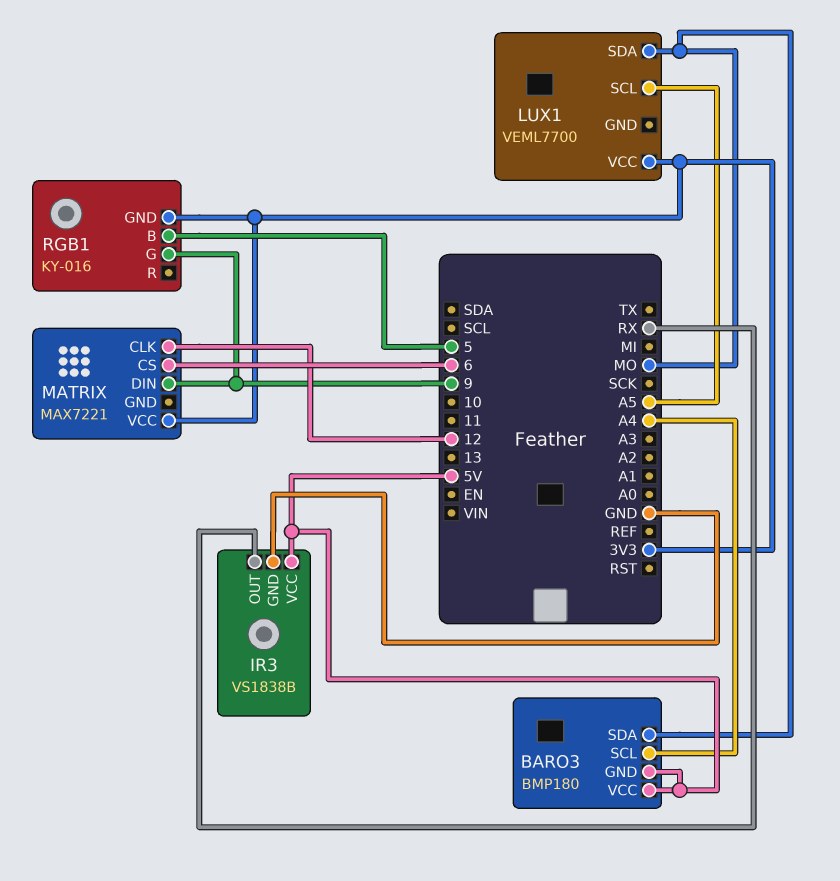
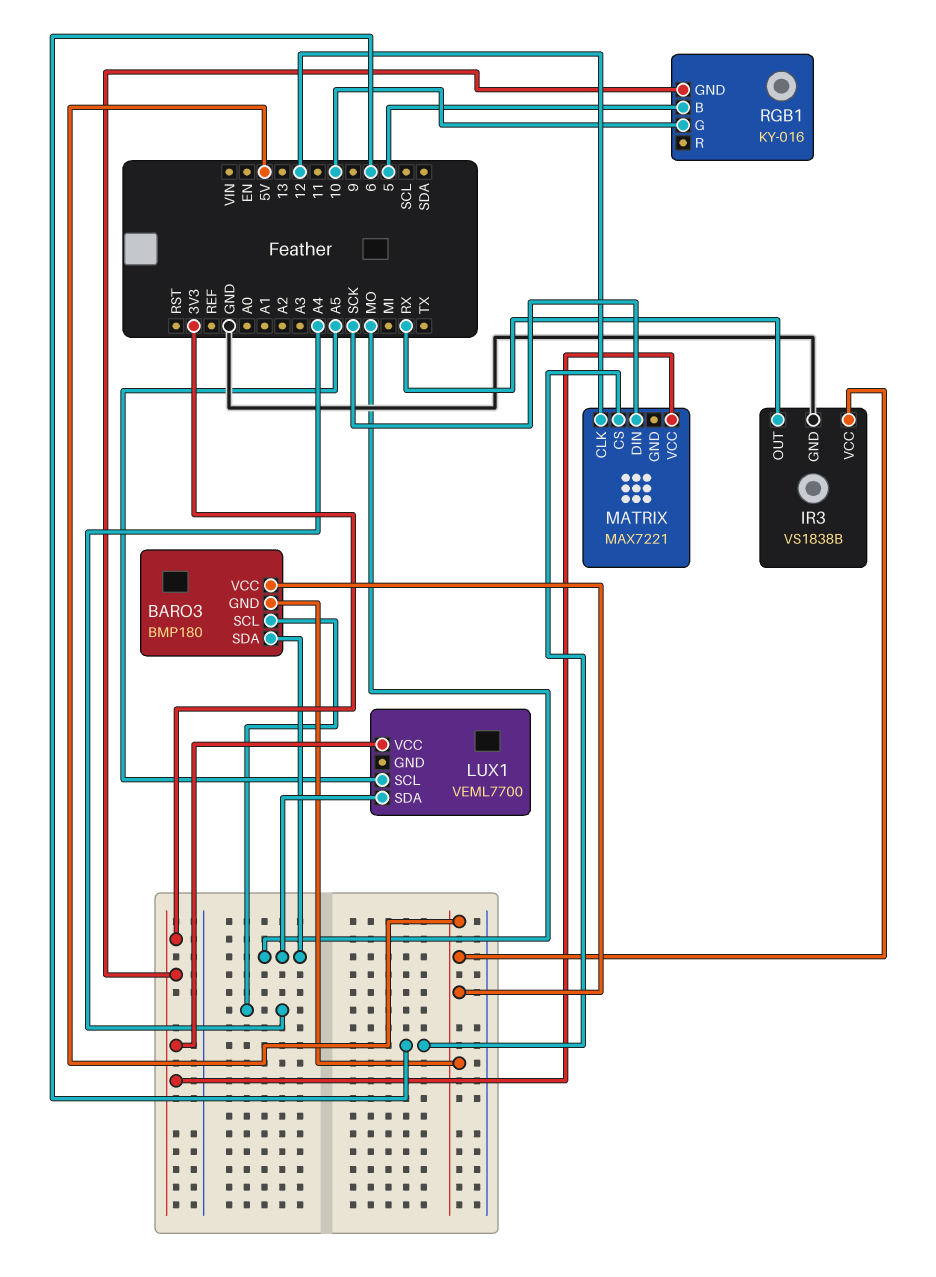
MATRIX pin DIN: 9 -> SCK
RGB1 pin G: 9 -> 10

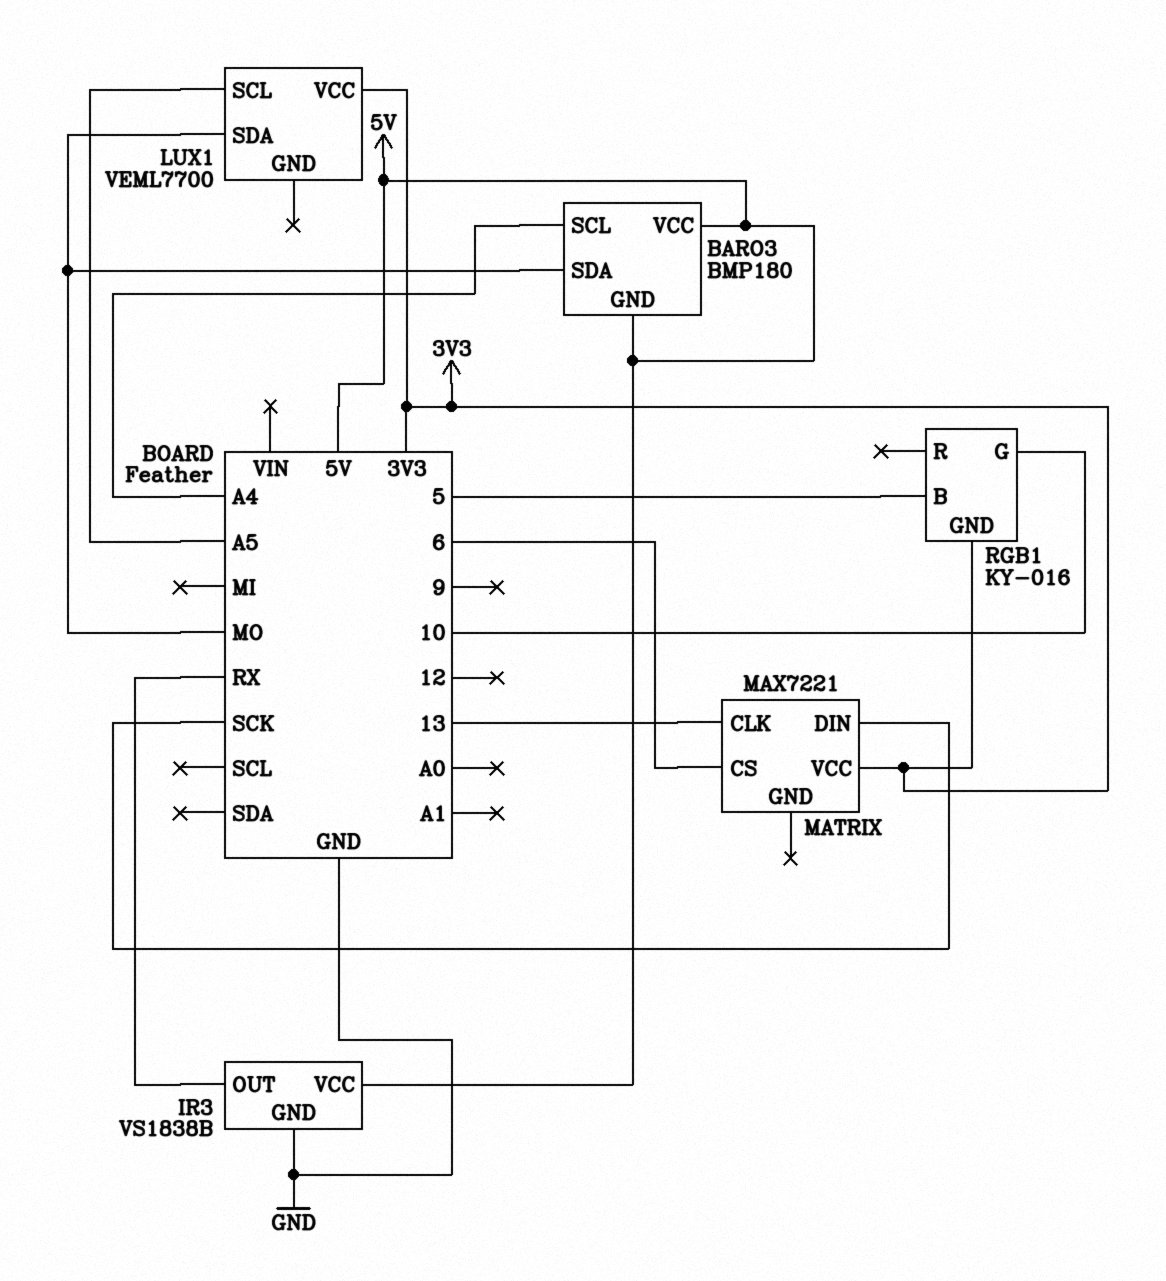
MATRIX pin CLK: 12 -> 13

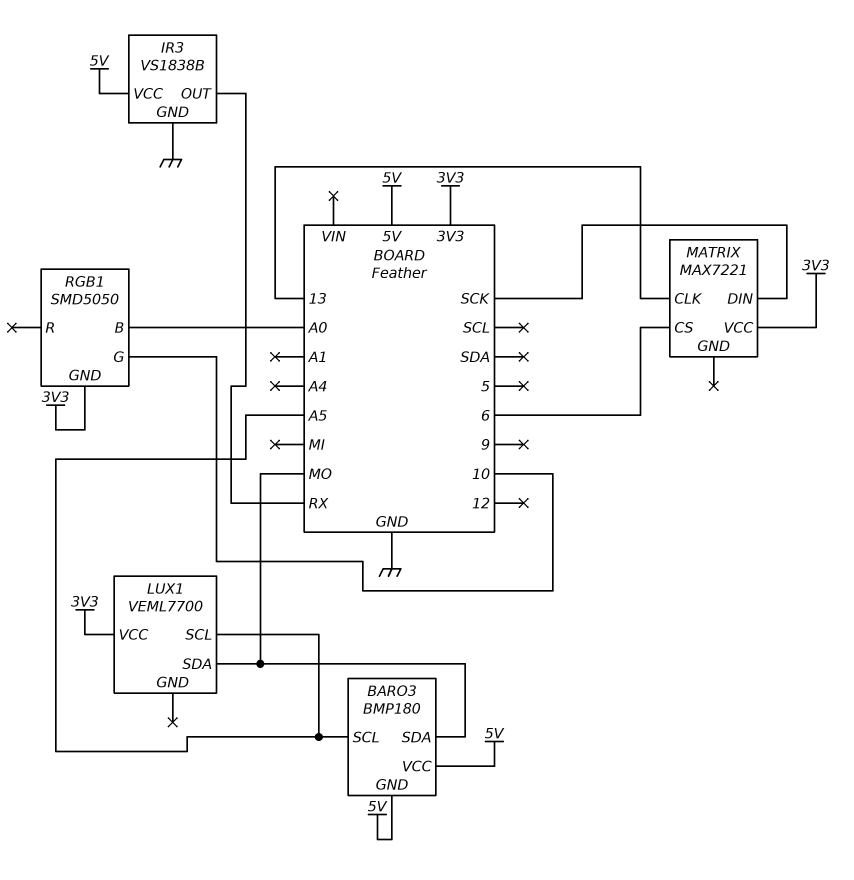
BARO3 pin SCL: A4 -> A5
RGB1: KY-016 -> SMD5050
RGB1 pin B: 5 -> A0

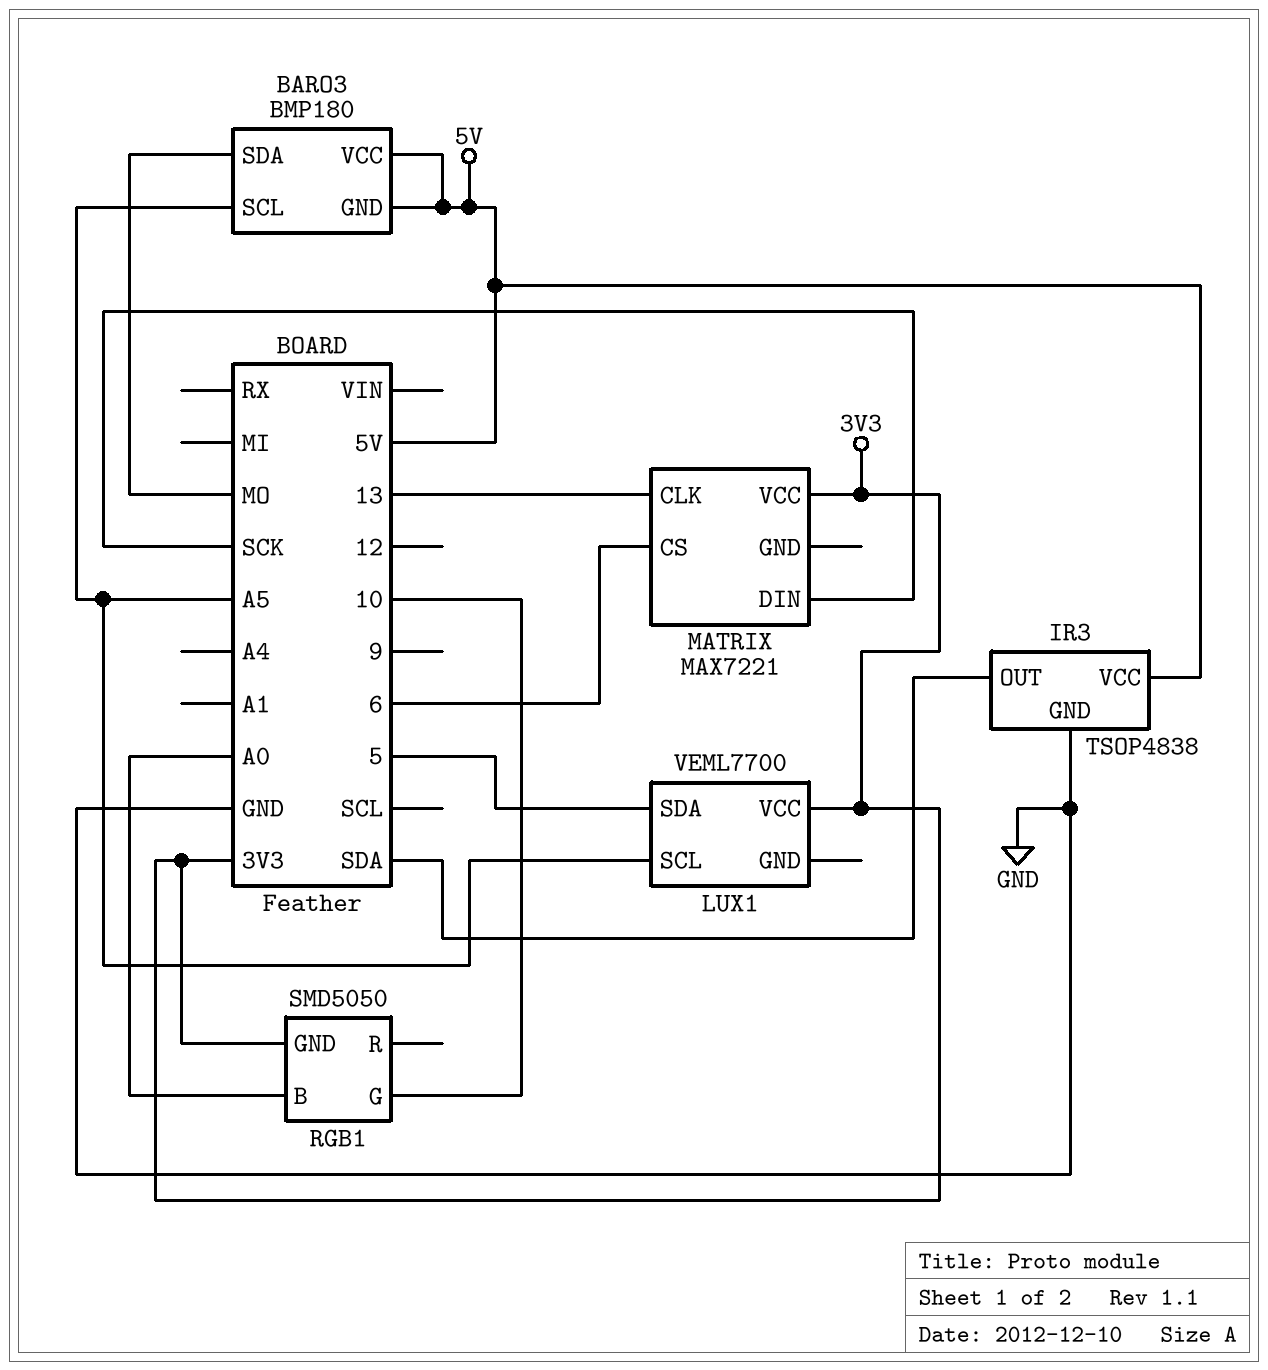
IR3: VS1838B -> TSOP4838
IR3 pin OUT: RX -> SDA
LUX1 pin SDA: MO -> 5

